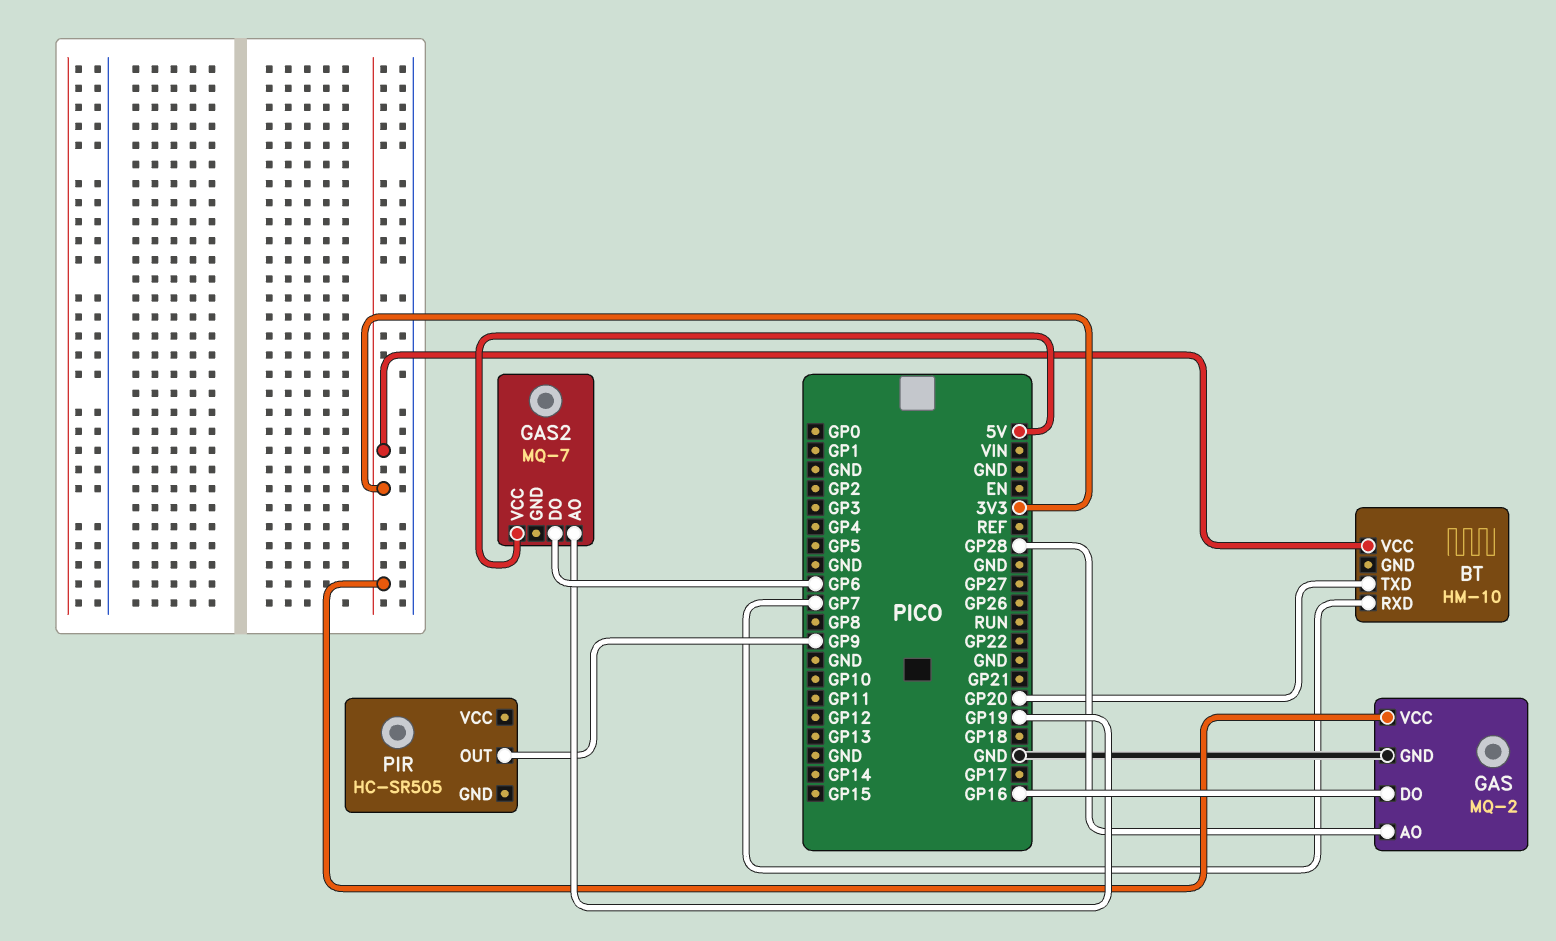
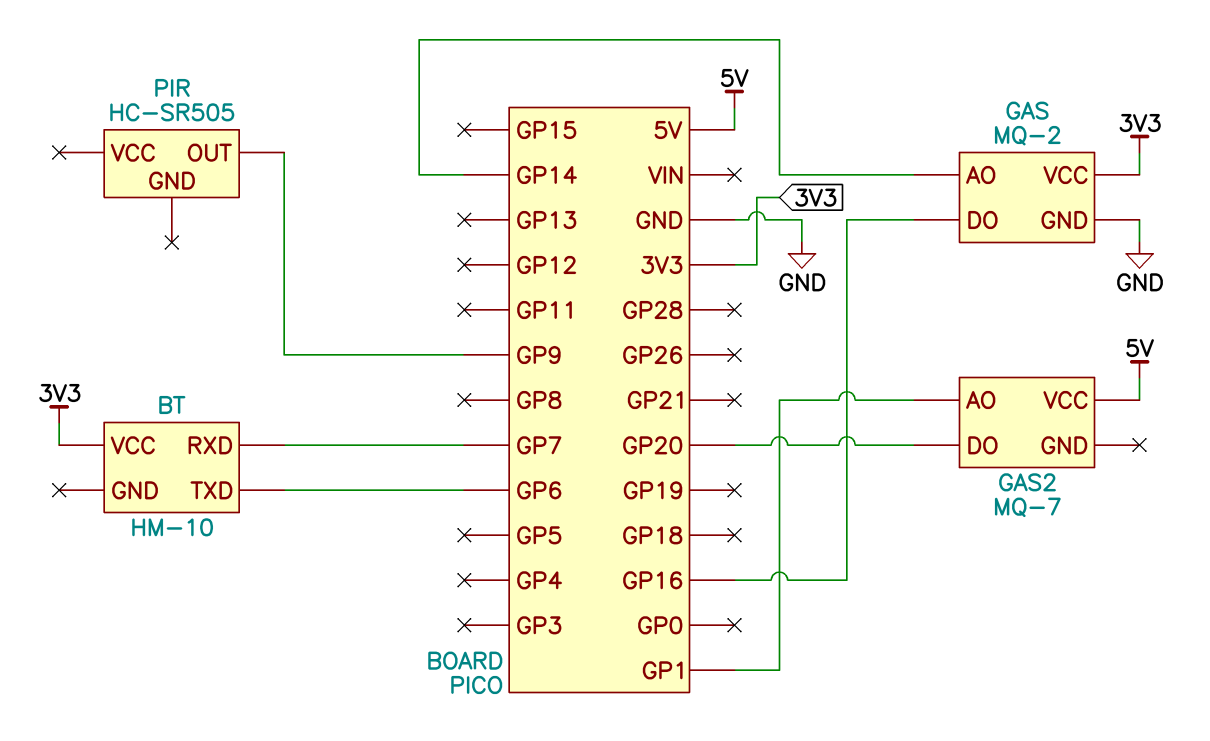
BT pin TXD: GP20 -> GP6
GAS pin AO: GP28 -> GP14
GAS2 pin AO: GP19 -> GP1
GAS2 pin DO: GP6 -> GP20

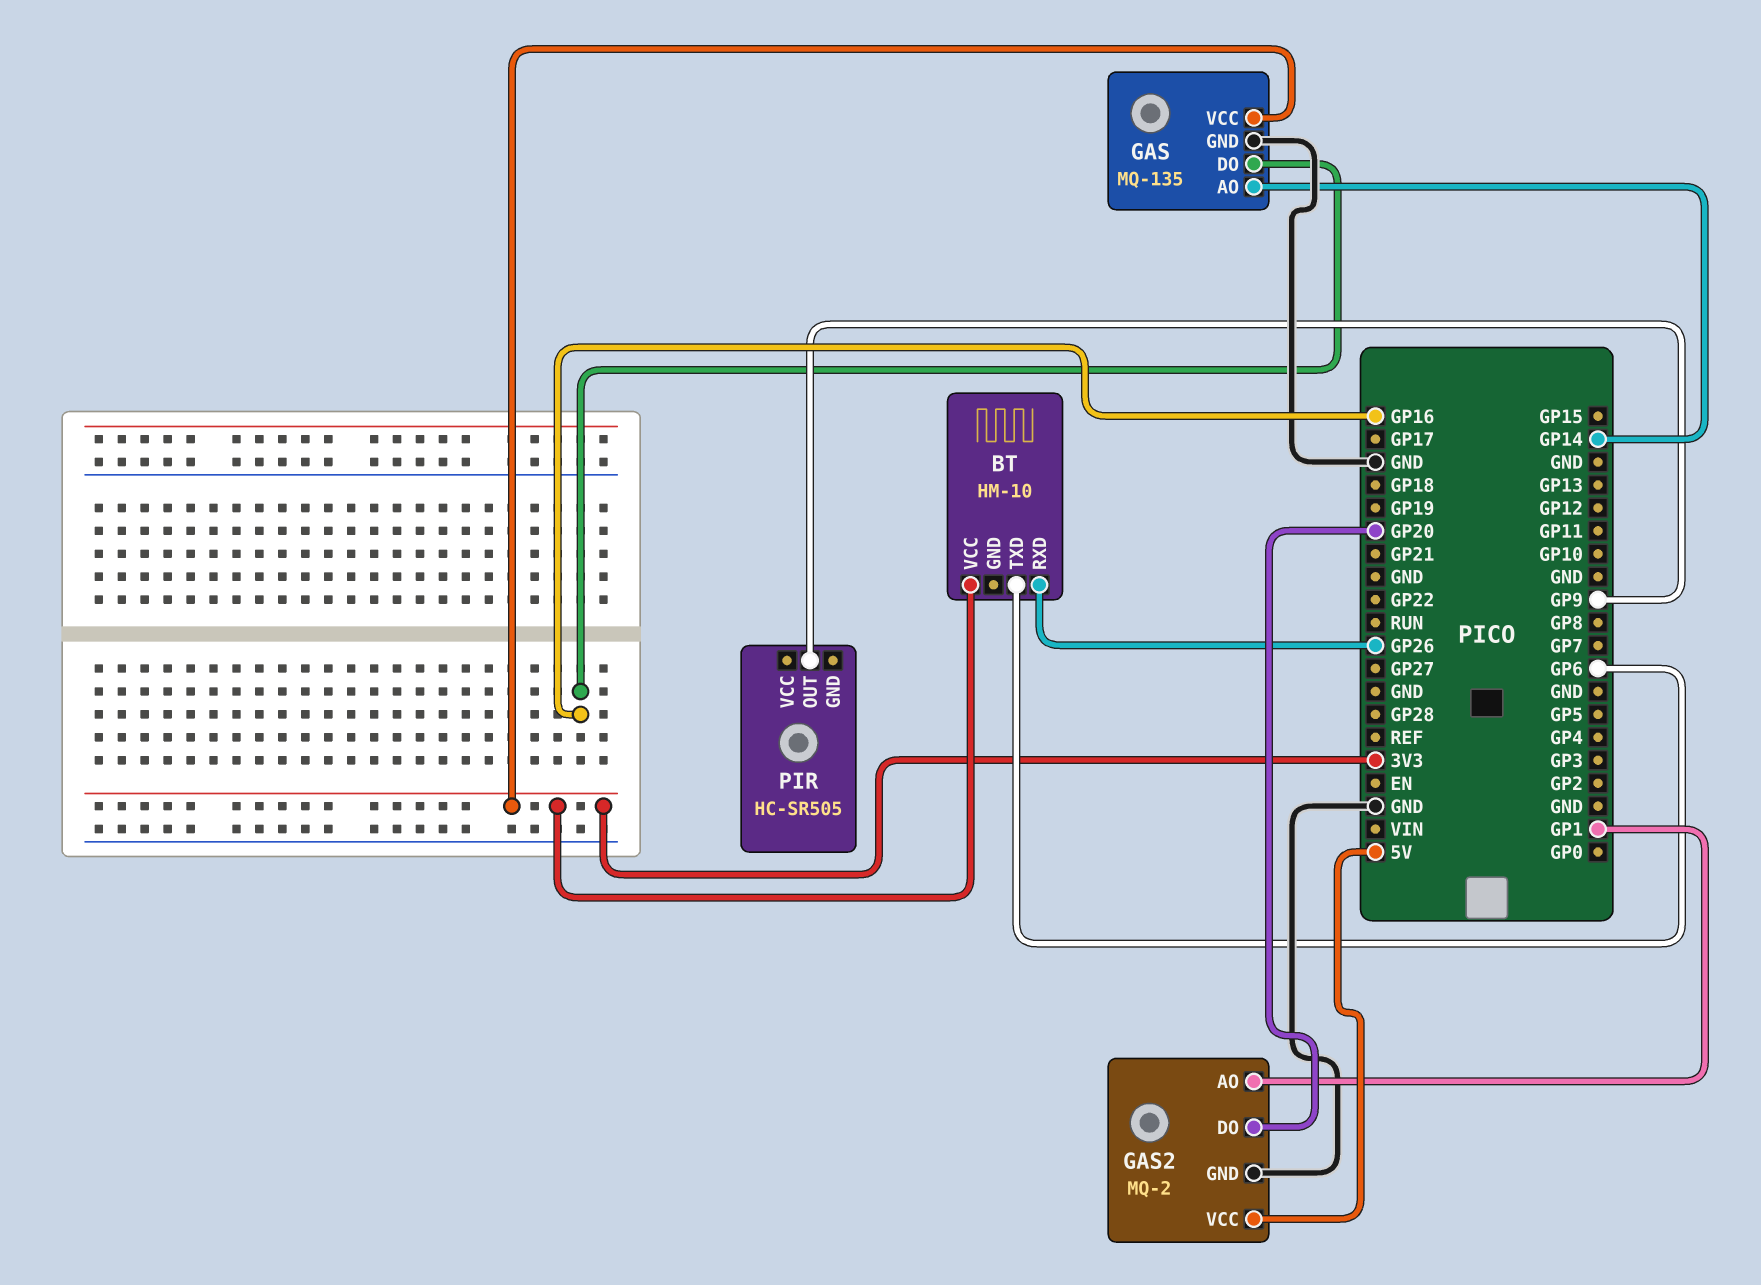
BT pin RXD: GP7 -> GP26
GAS: MQ-2 -> MQ-135
GAS2: MQ-7 -> MQ-2
GAS2 pin GND: none -> GND

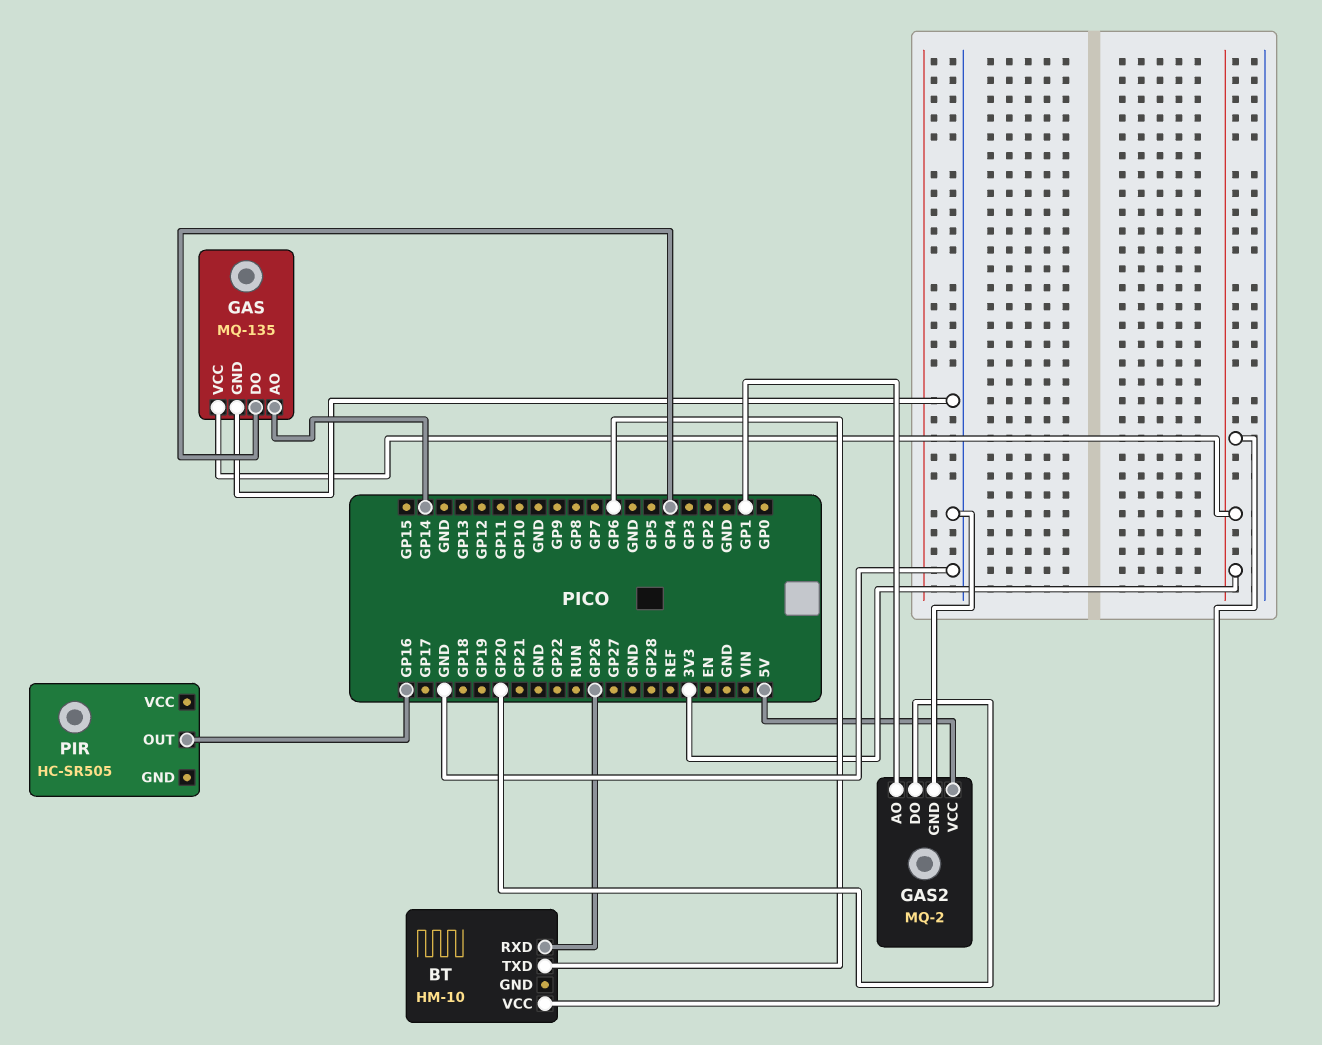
GAS pin DO: GP16 -> GP4
PIR pin OUT: GP9 -> GP16

